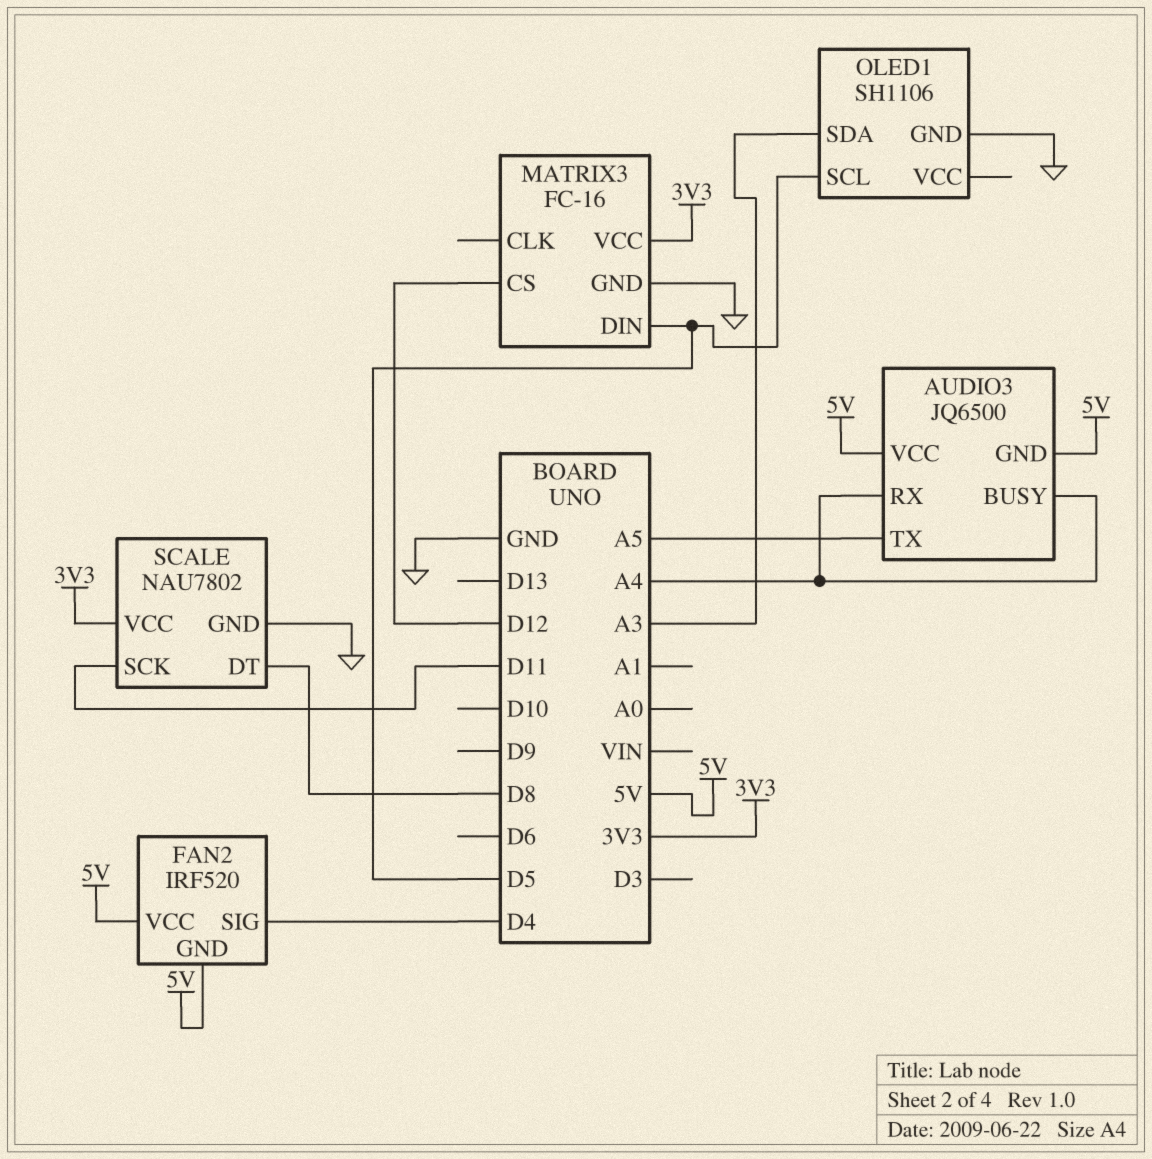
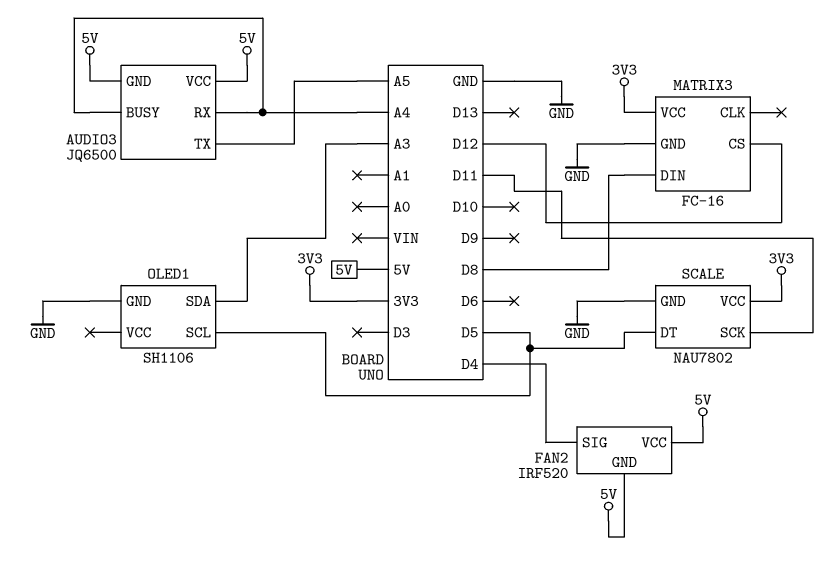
MATRIX3 pin DIN: D5 -> D8
SCALE pin DT: D8 -> D5

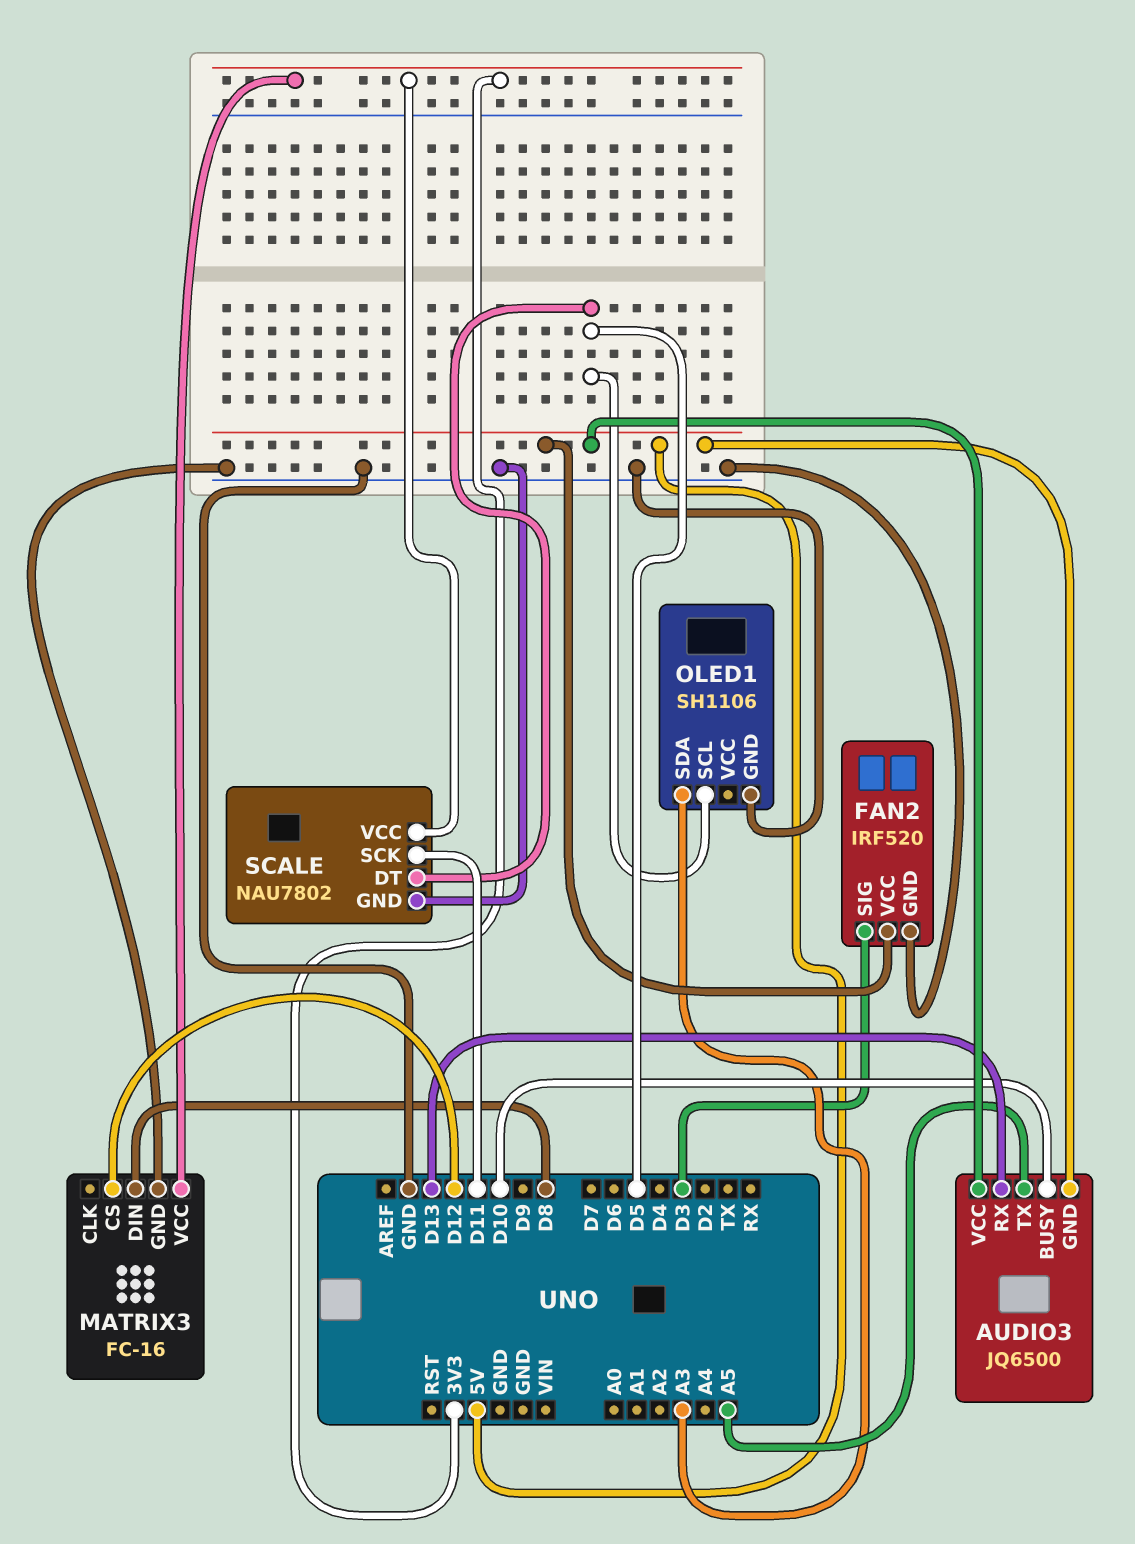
AUDIO3 pin BUSY: A4 -> D10
AUDIO3 pin RX: A4 -> D13
FAN2 pin GND: 5V -> GND
FAN2 pin SIG: D4 -> D3

